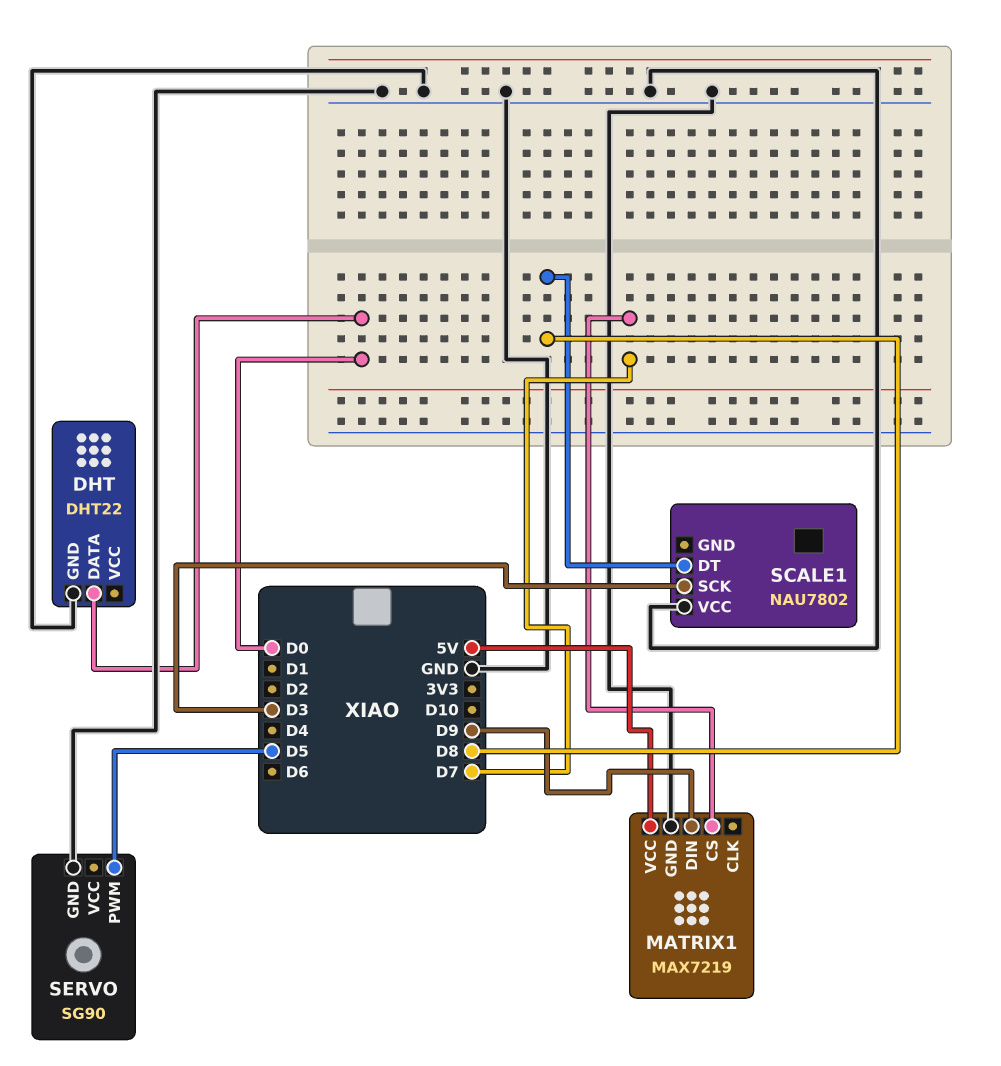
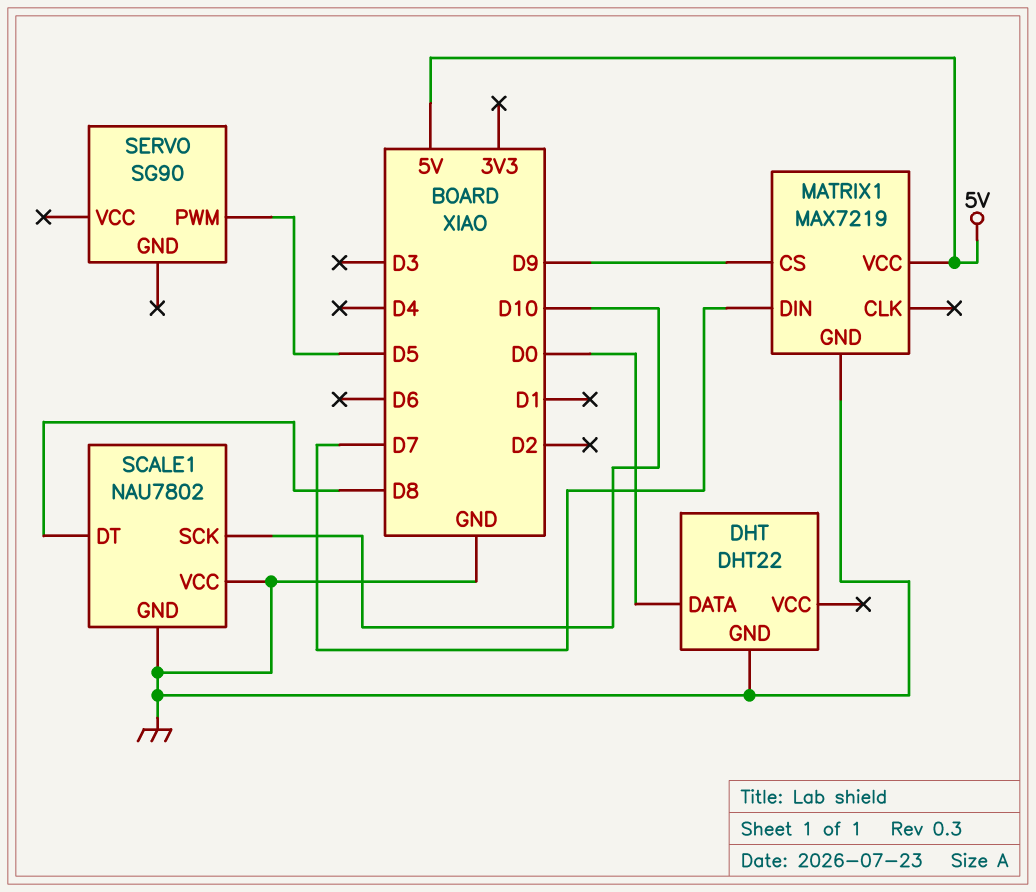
MATRIX1 pin CS: D7 -> D9
MATRIX1 pin DIN: D9 -> D7
SCALE1 pin GND: none -> GND
SCALE1 pin SCK: D3 -> D10
SERVO pin GND: GND -> none

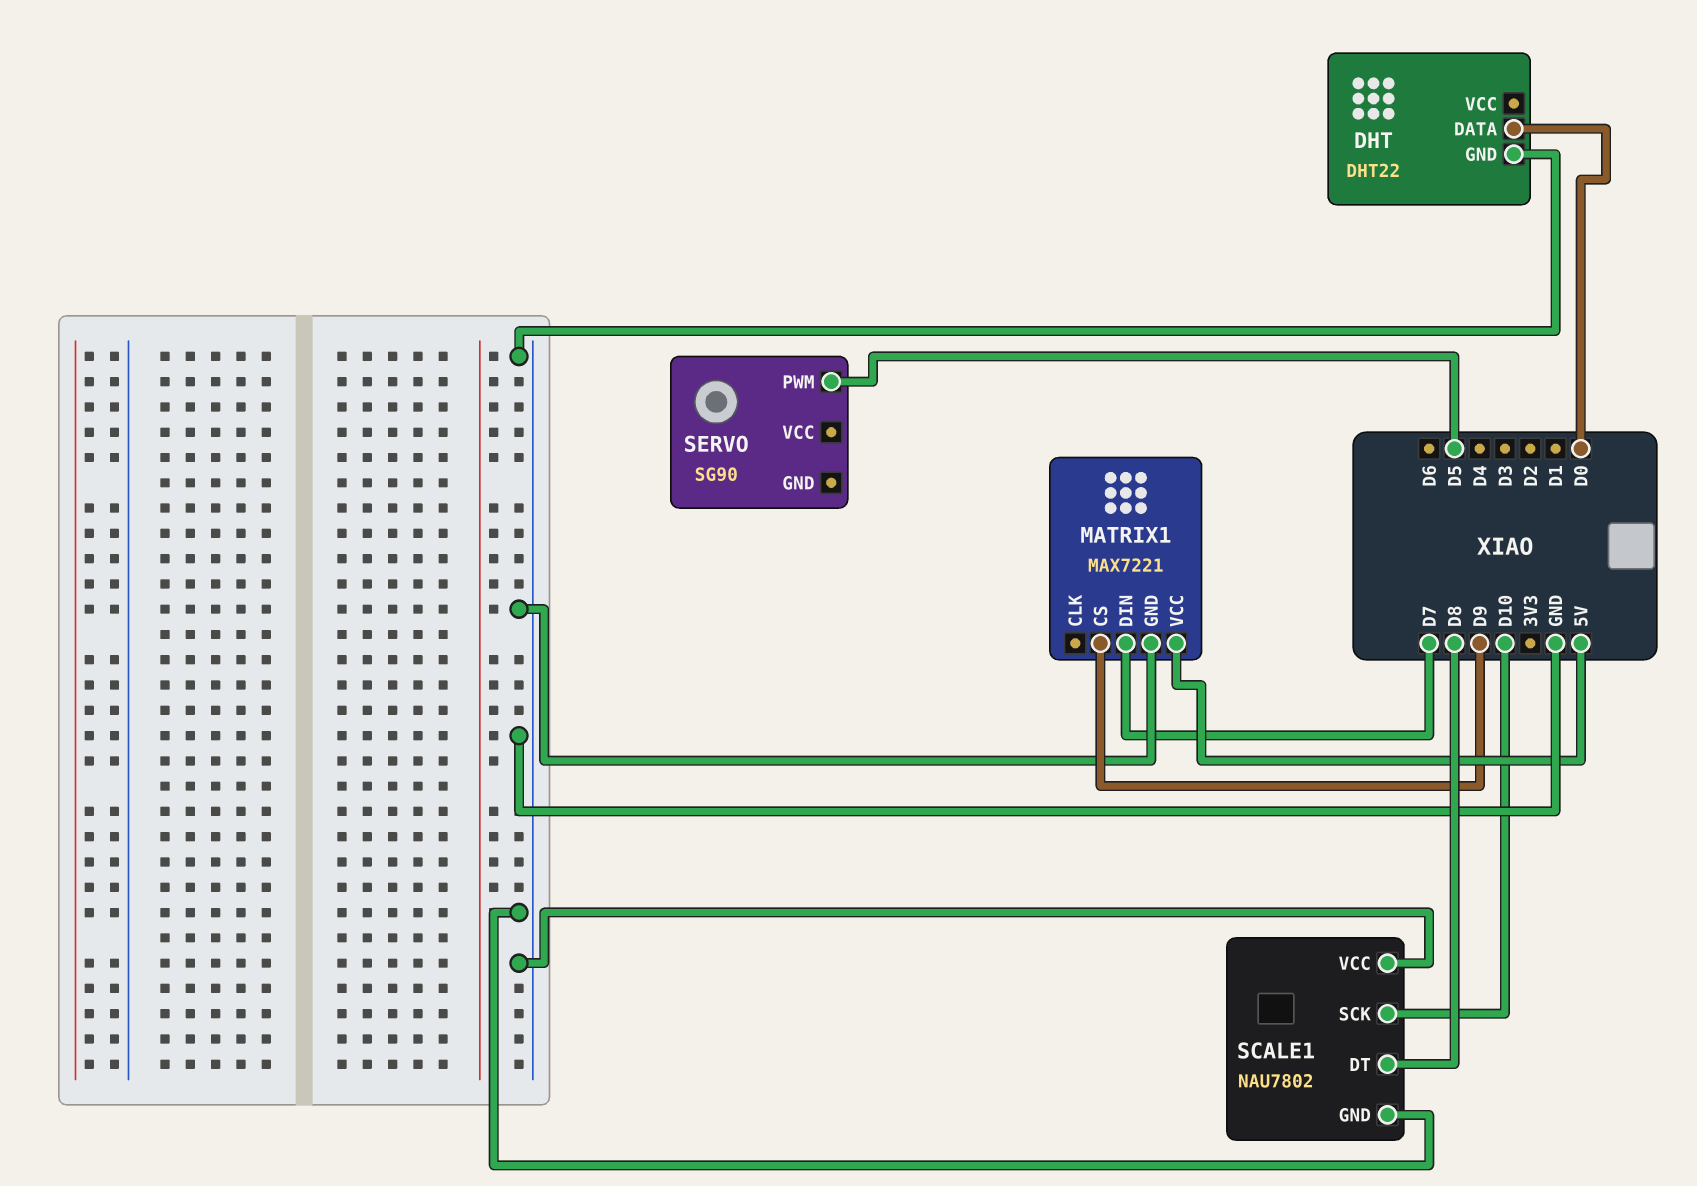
MATRIX1: MAX7219 -> MAX7221

